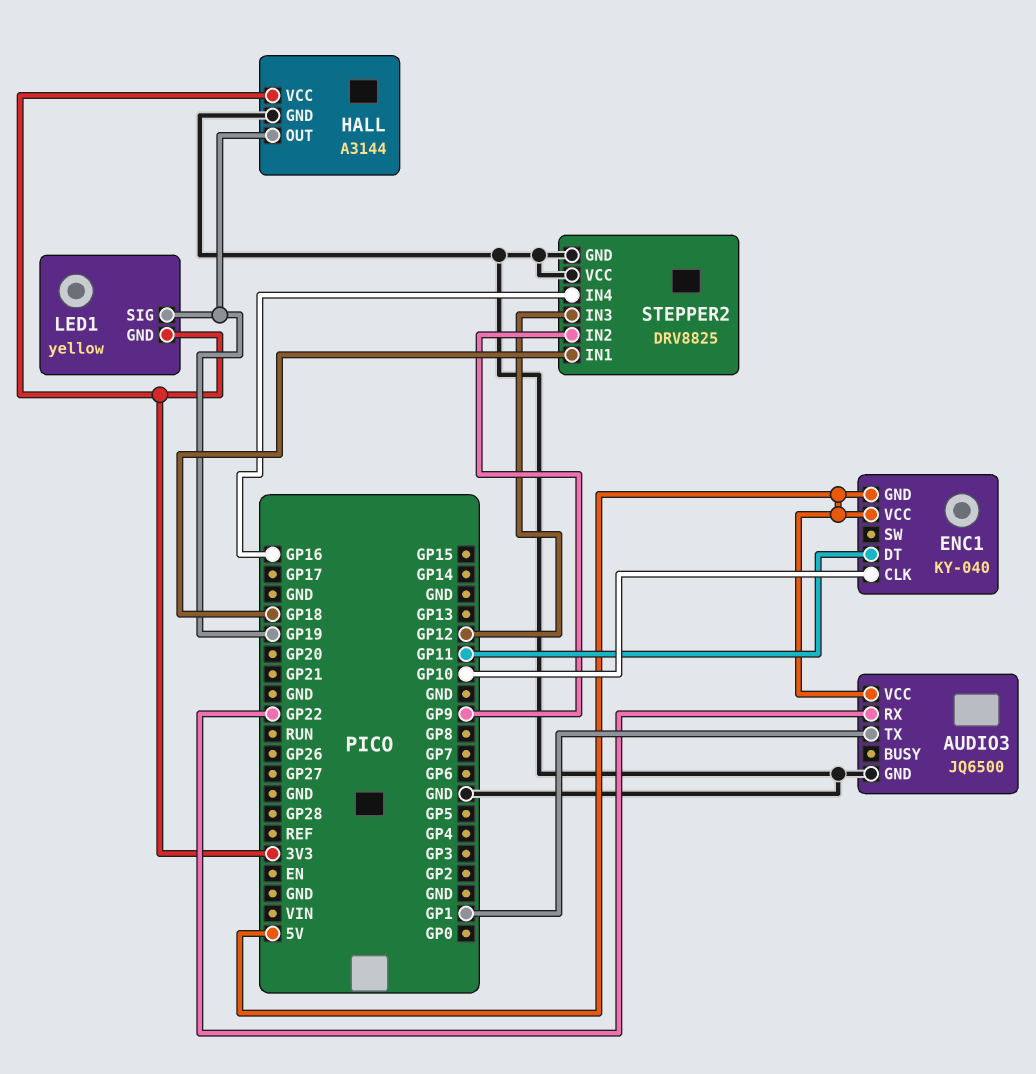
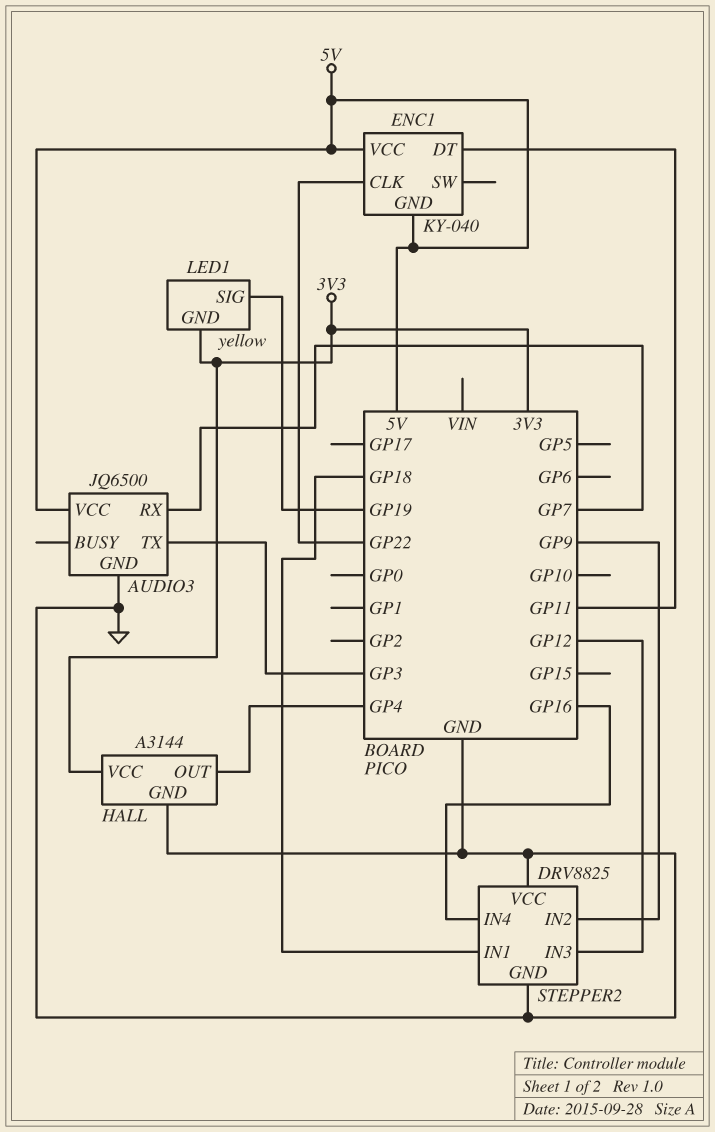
AUDIO3 pin RX: GP22 -> GP7
AUDIO3 pin TX: GP1 -> GP3
ENC1 pin CLK: GP10 -> GP22
HALL pin OUT: GP19 -> GP4

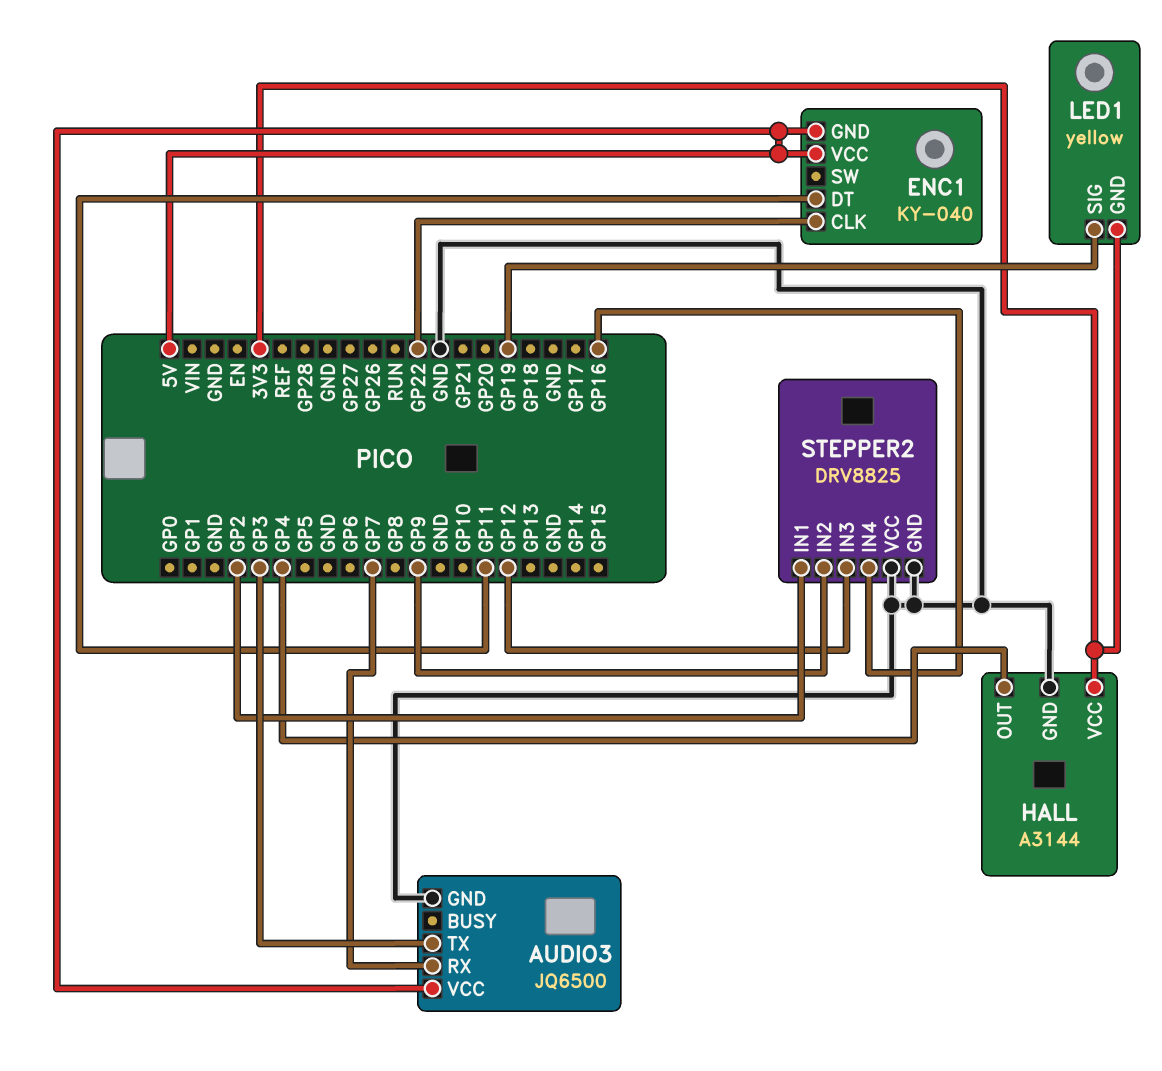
STEPPER2 pin IN1: GP18 -> GP2

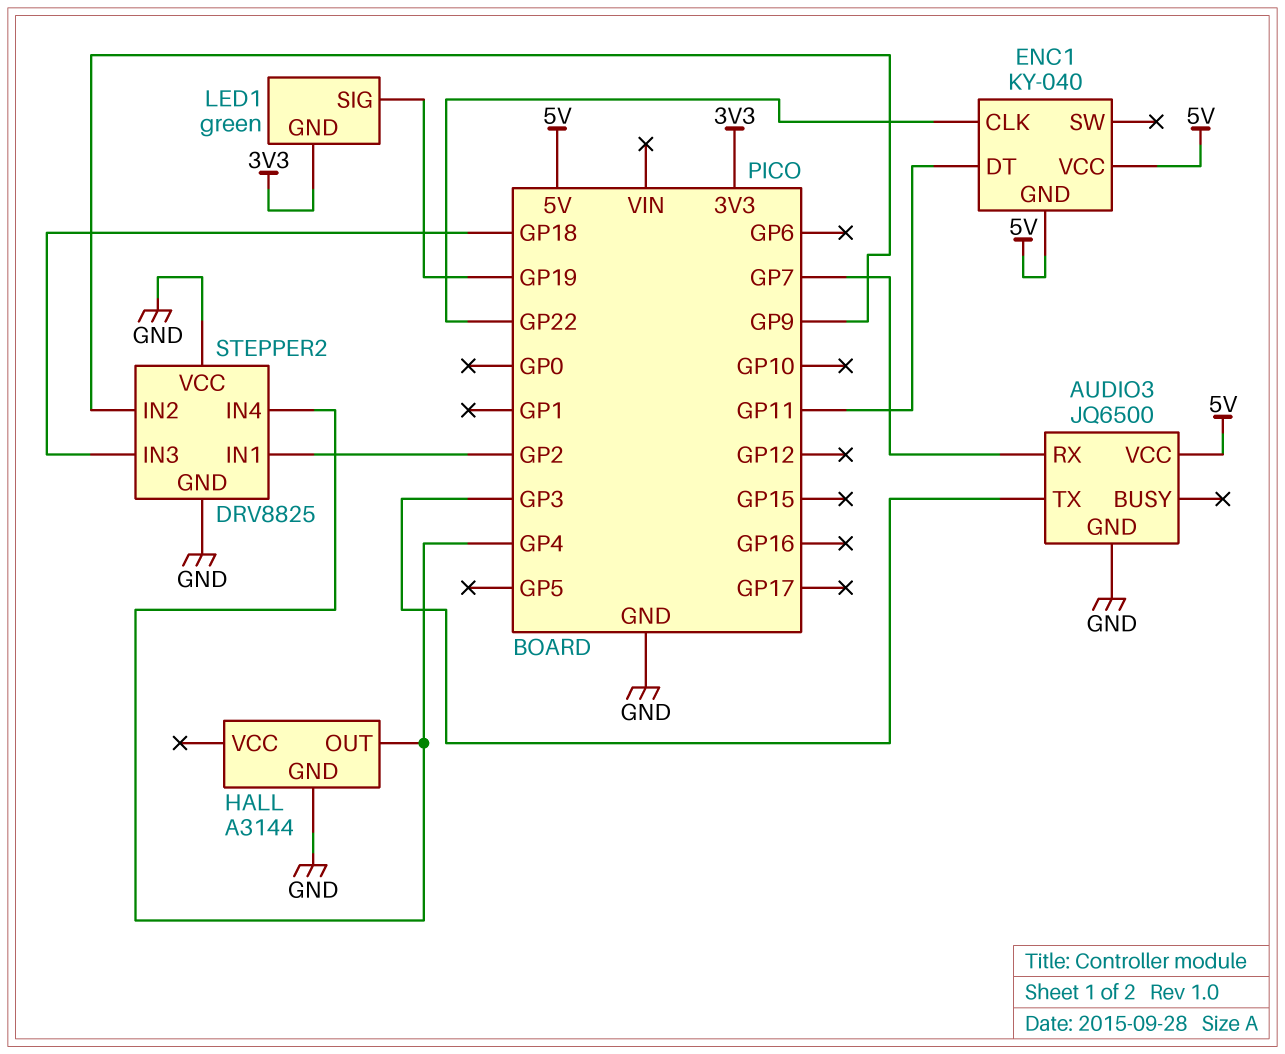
HALL pin VCC: 3V3 -> none
LED1: yellow -> green
STEPPER2 pin IN3: GP12 -> GP18
STEPPER2 pin IN4: GP16 -> GP4

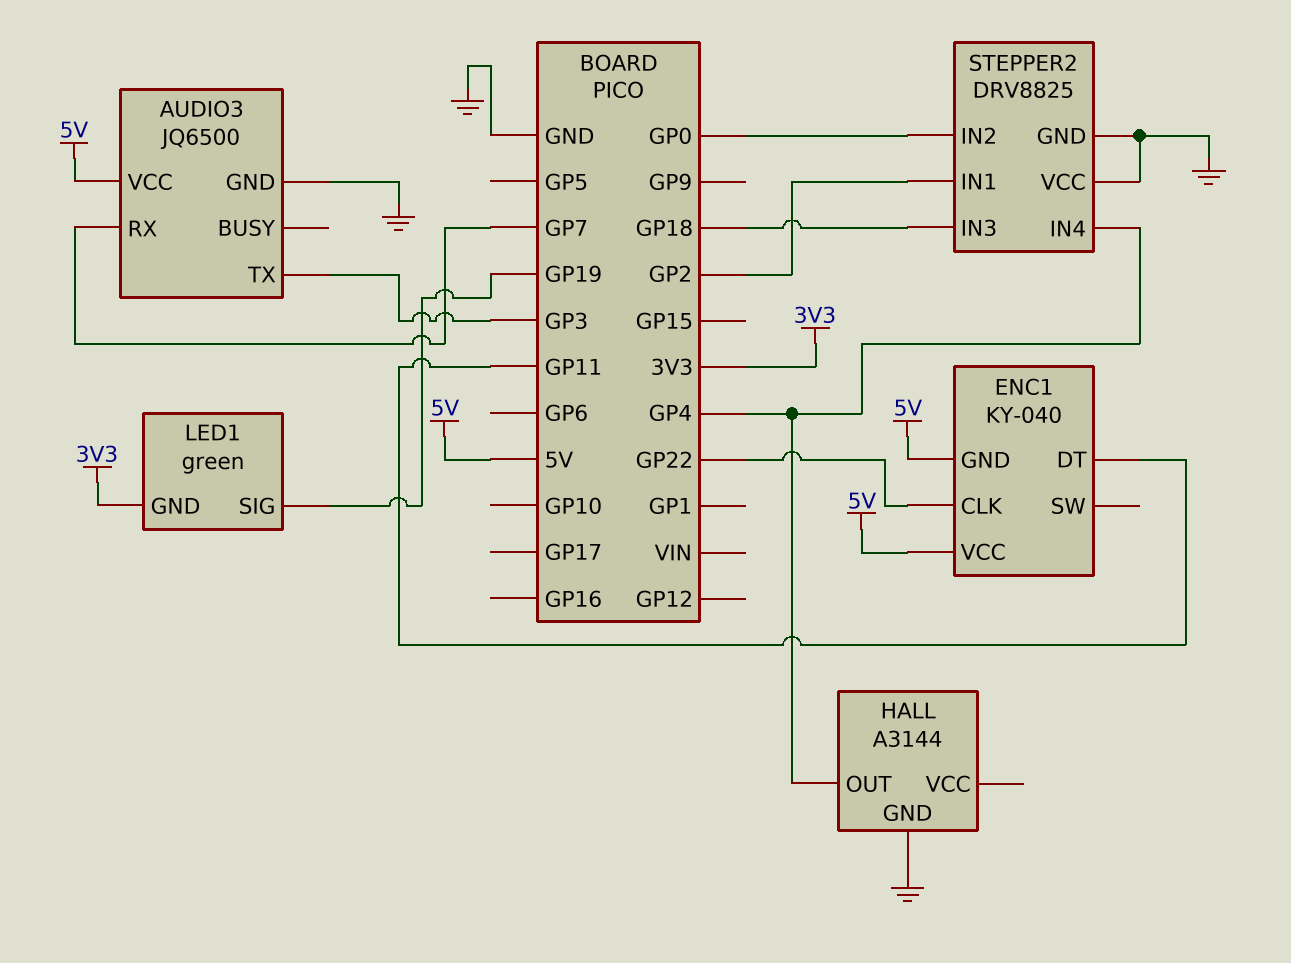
STEPPER2 pin IN2: GP9 -> GP0

